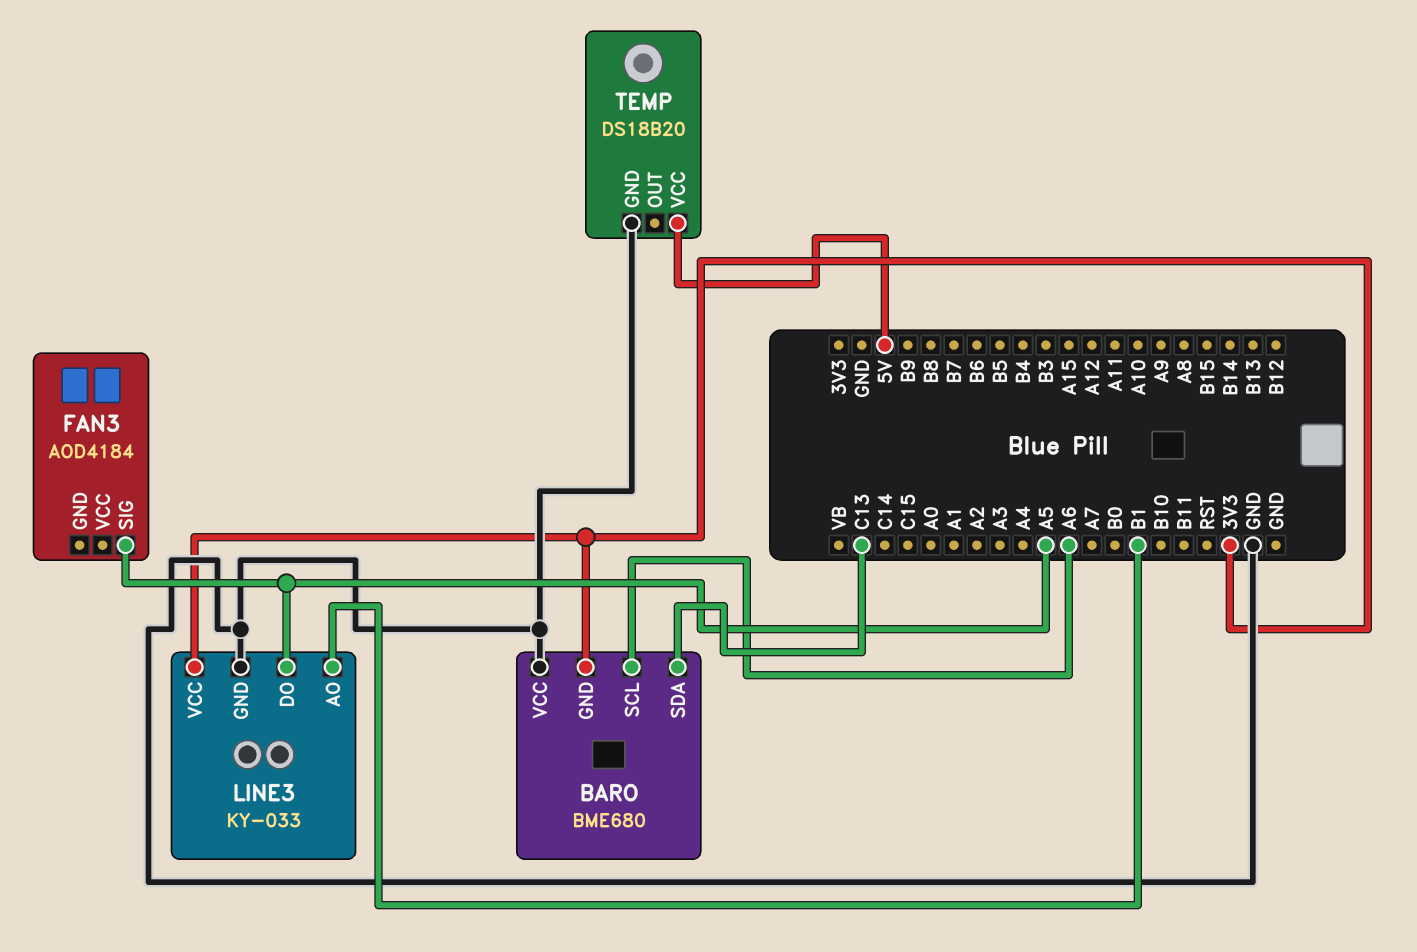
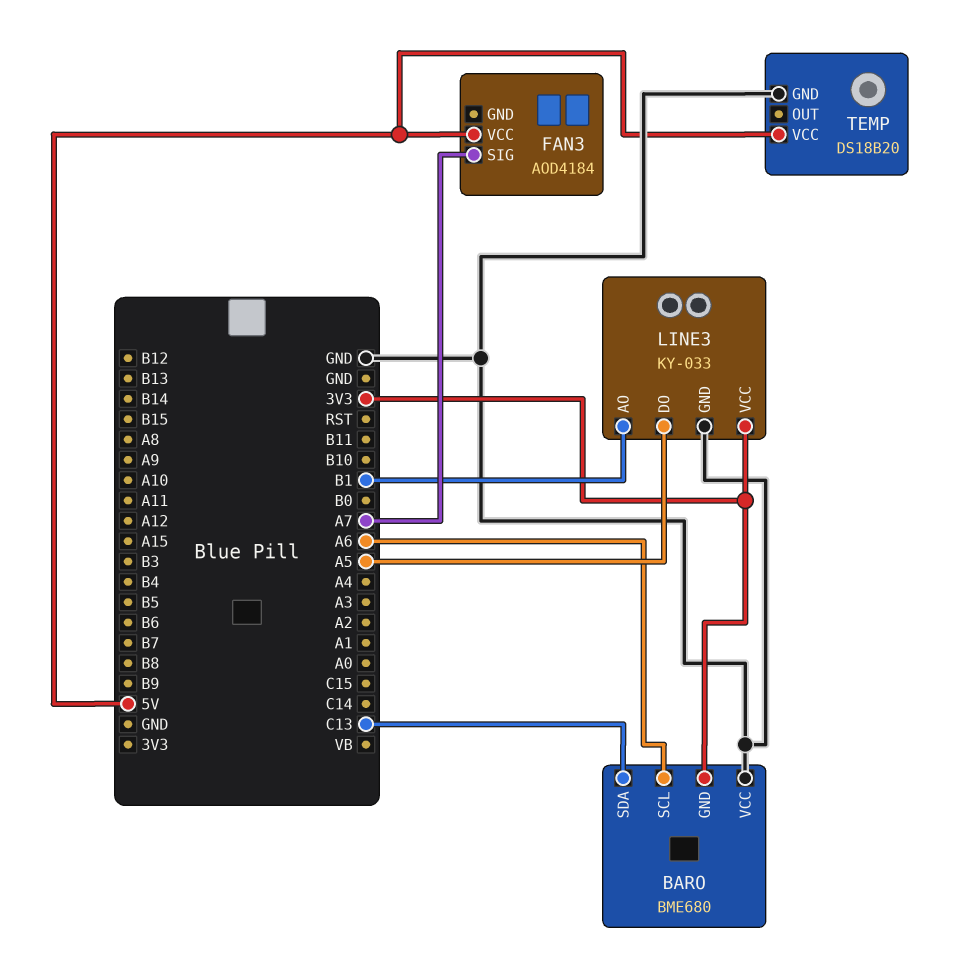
FAN3 pin SIG: A5 -> A7
FAN3 pin VCC: none -> 5V

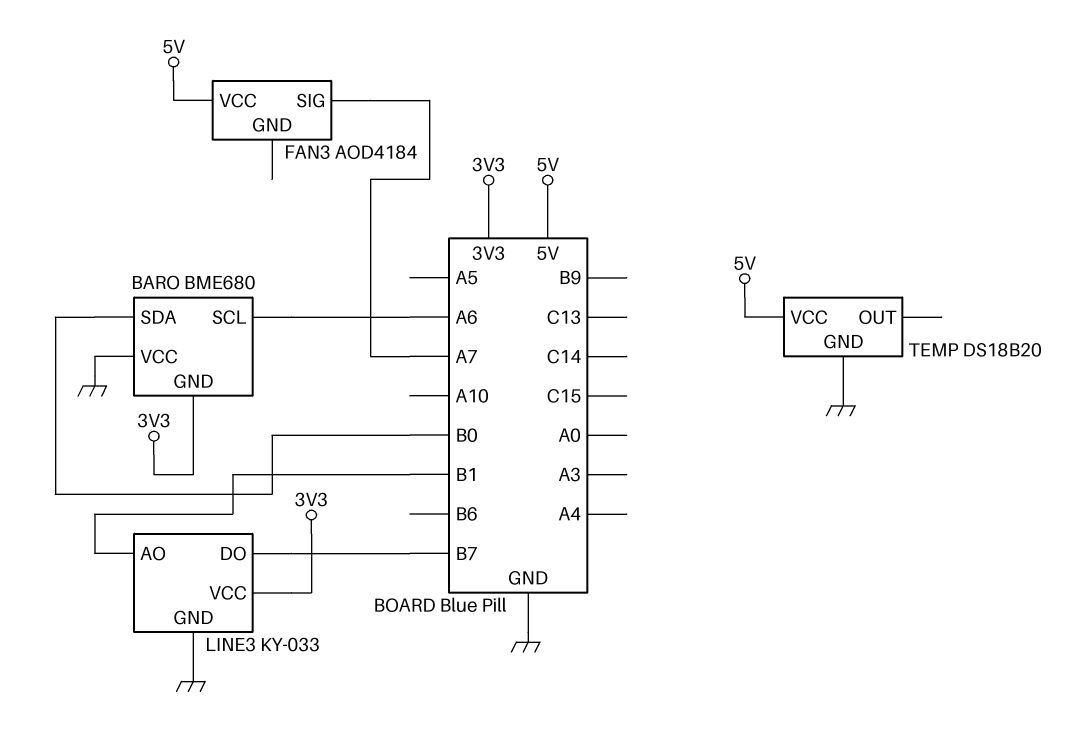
BARO pin SDA: C13 -> B0
LINE3 pin DO: A5 -> B7

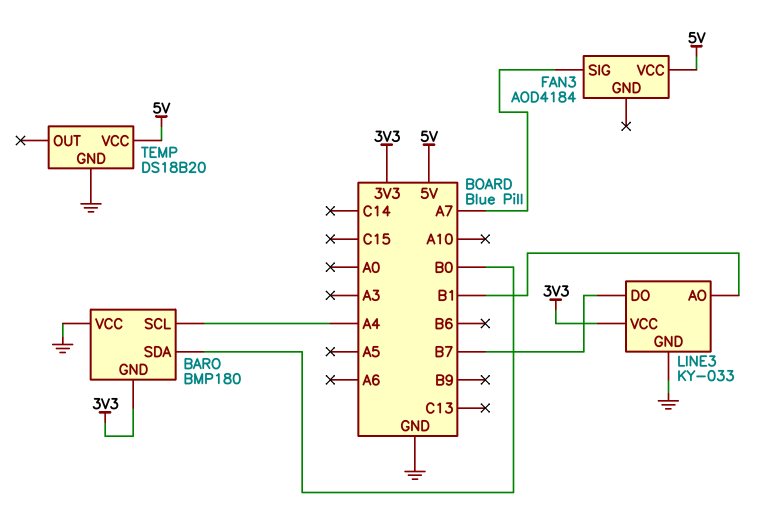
BARO: BME680 -> BMP180
BARO pin SCL: A6 -> A4

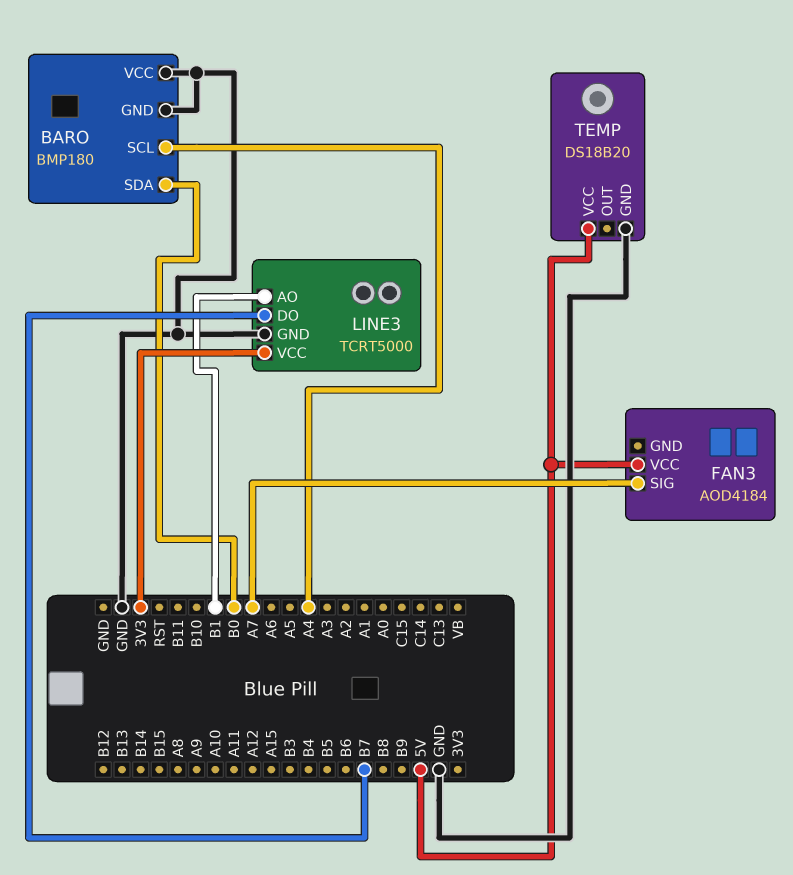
BARO pin GND: 3V3 -> GND
LINE3: KY-033 -> TCRT5000

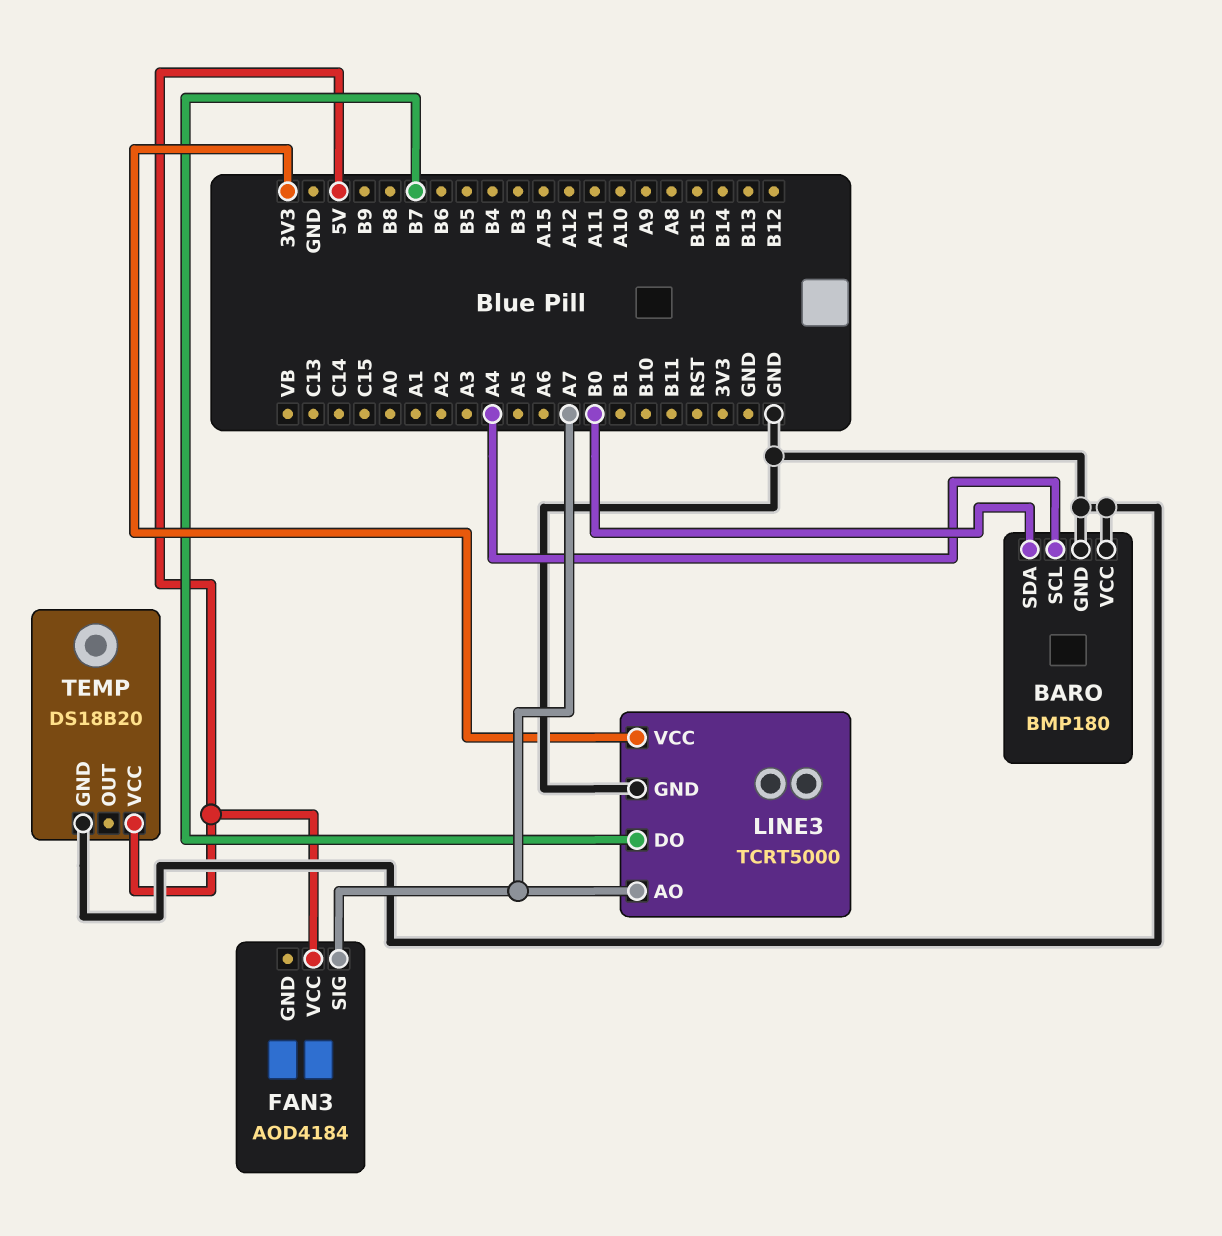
LINE3 pin AO: B1 -> A7

